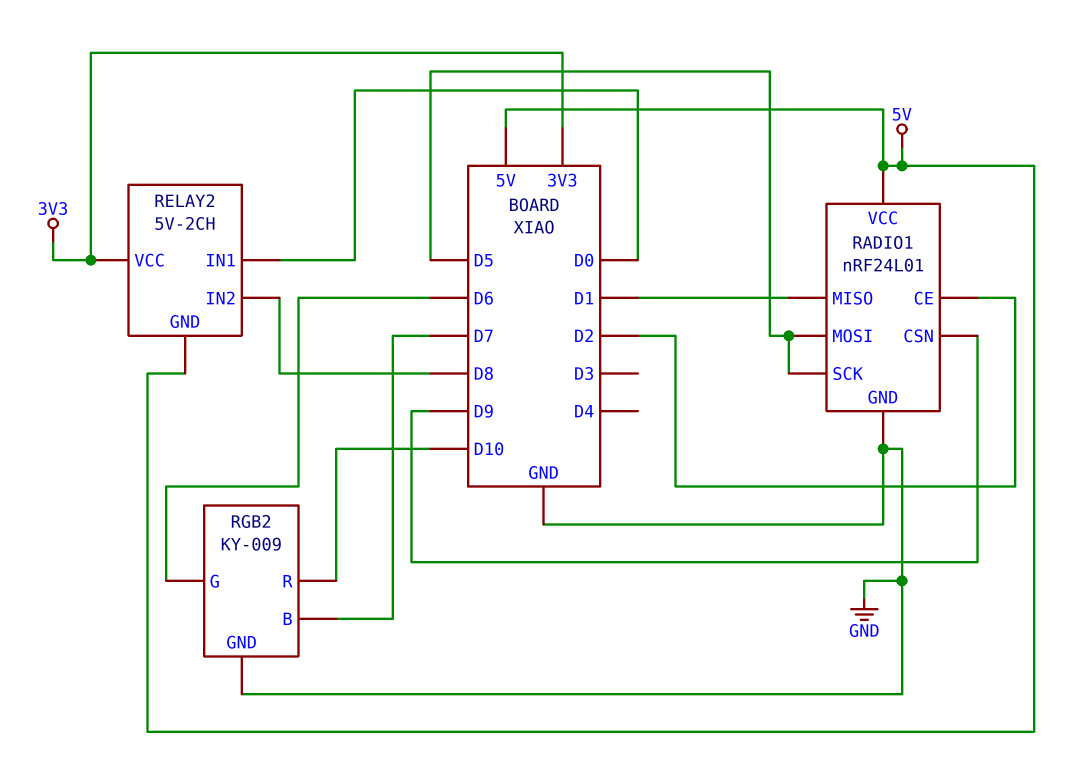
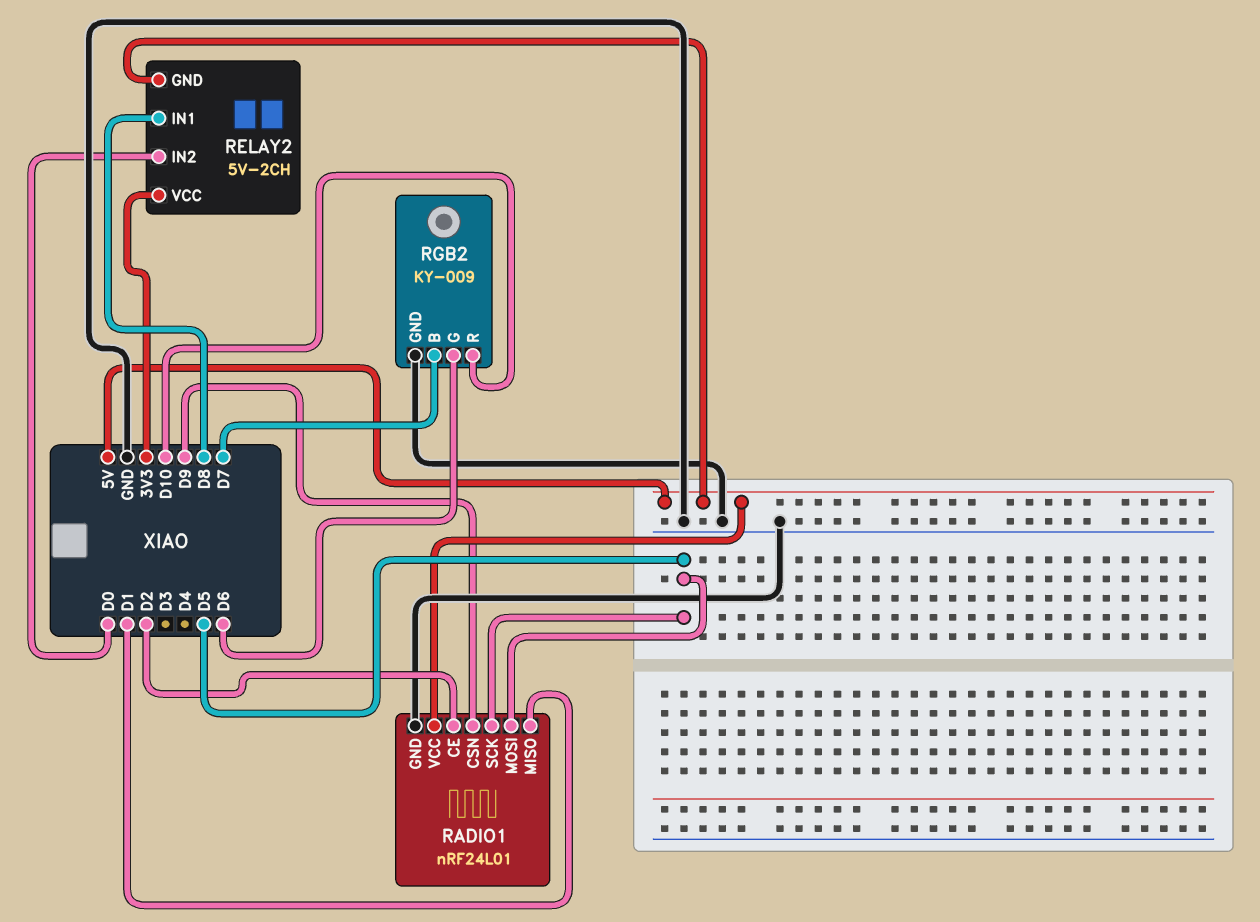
RELAY2 pin IN1: D0 -> D8
RELAY2 pin IN2: D8 -> D0

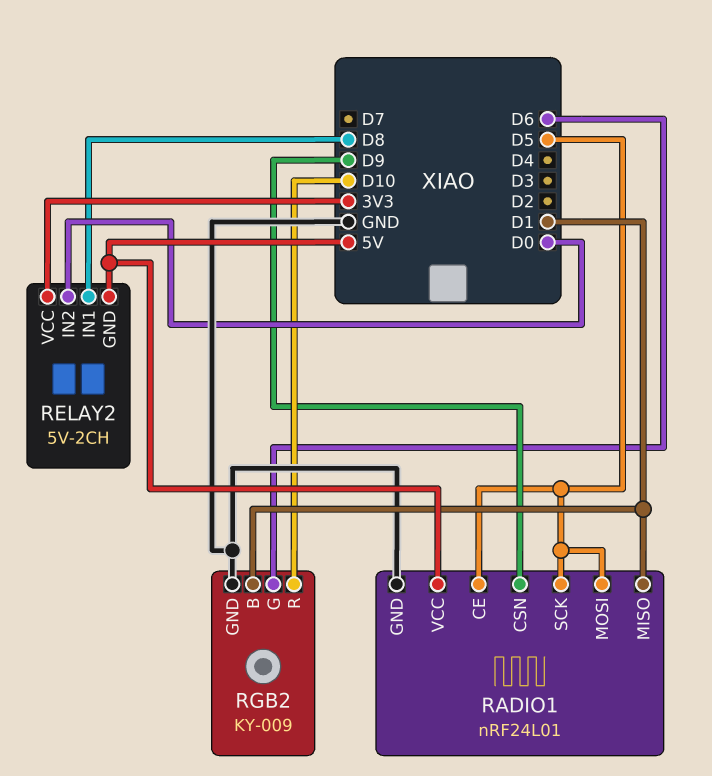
RADIO1 pin CE: D2 -> D5
RGB2 pin B: D7 -> D1

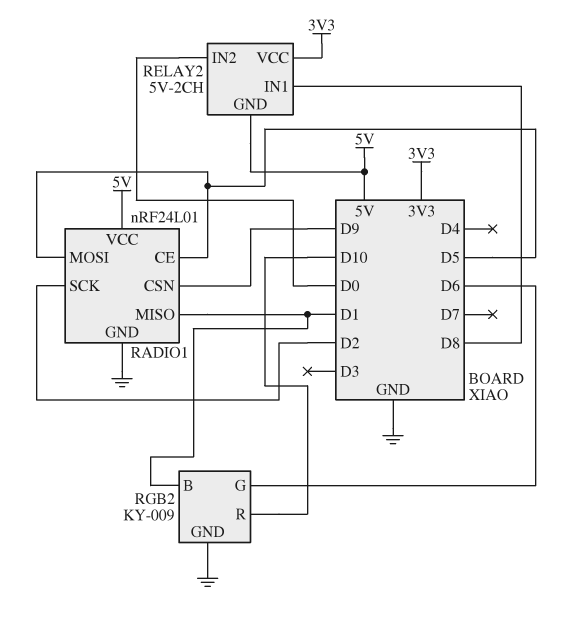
RADIO1 pin SCK: D5 -> D2

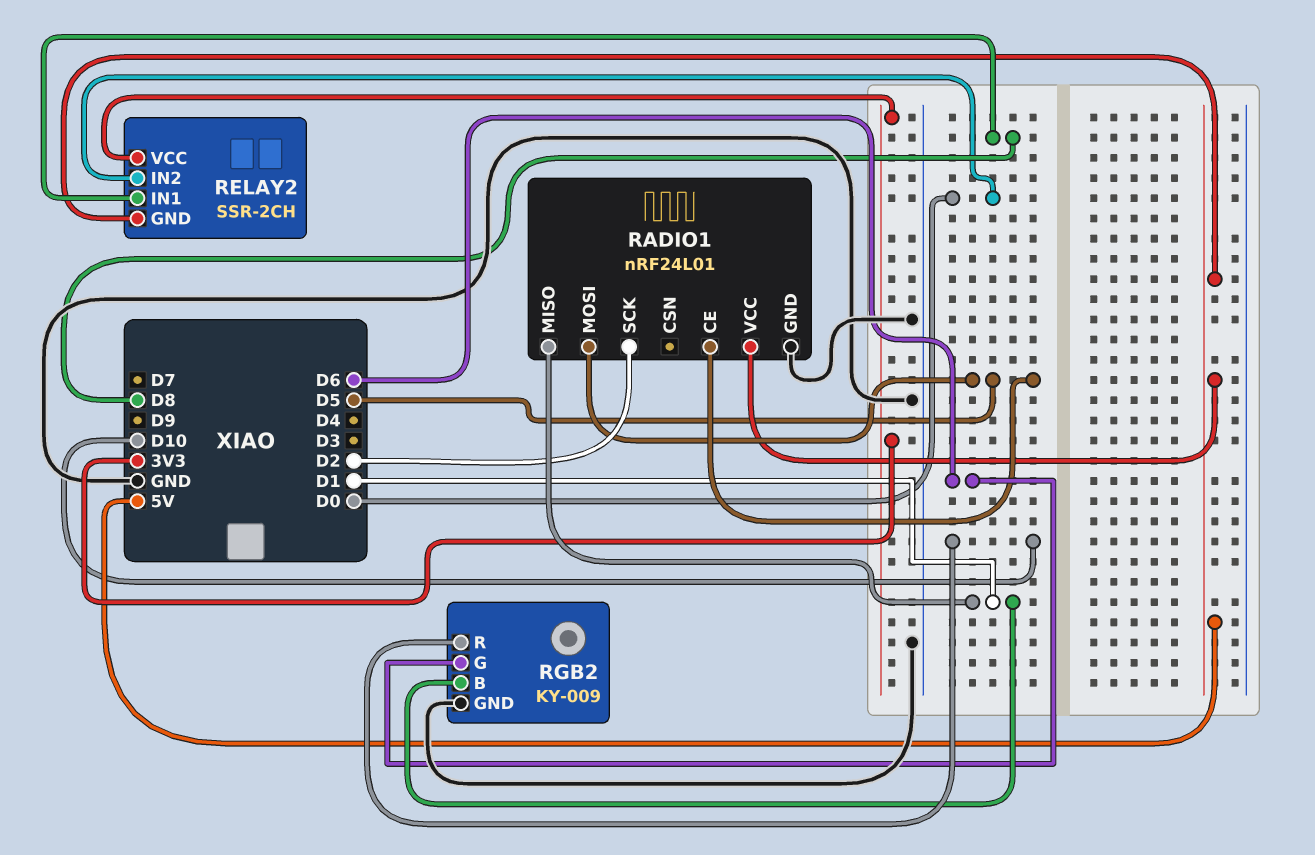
RADIO1 pin CSN: D9 -> none
RELAY2: 5V-2CH -> SSR-2CH

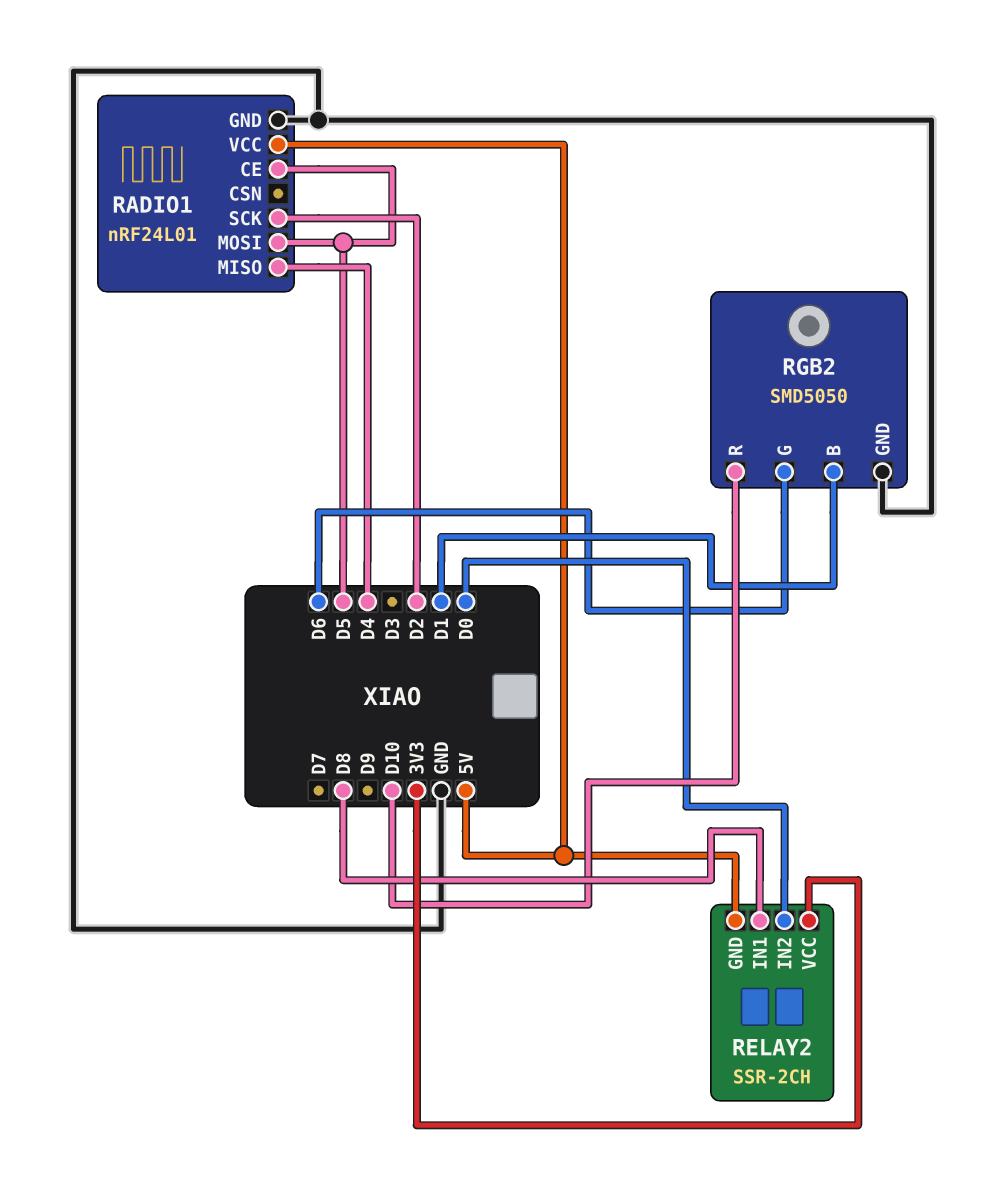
RADIO1 pin MISO: D1 -> D4
RGB2: KY-009 -> SMD5050

